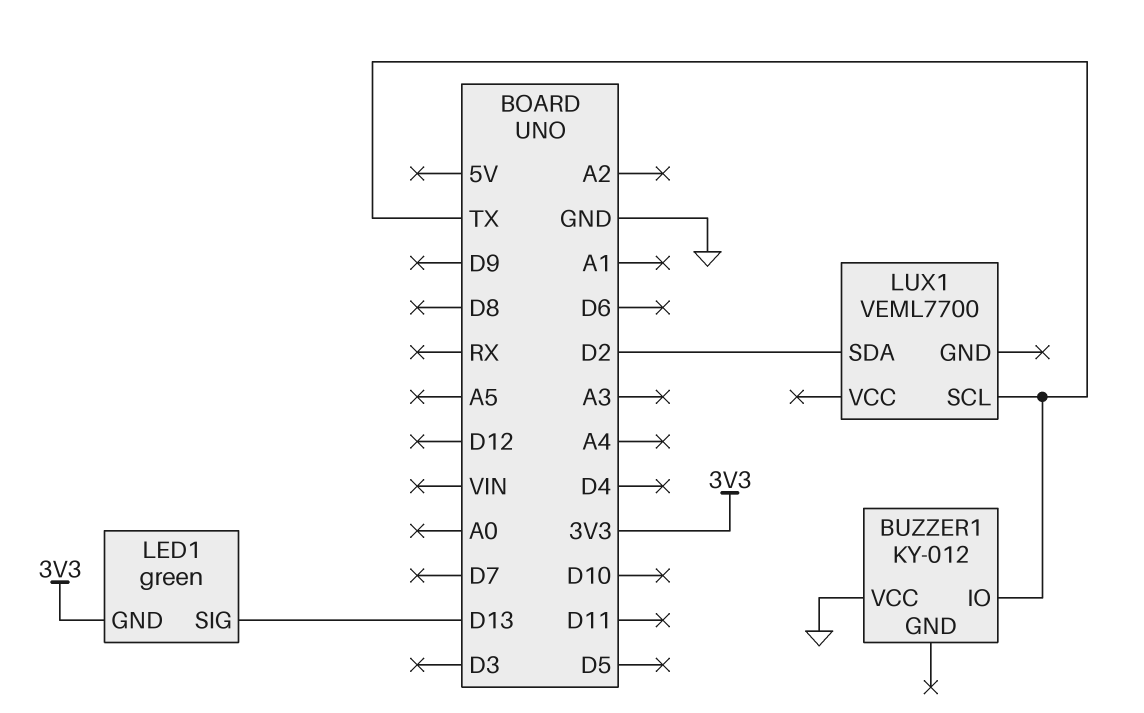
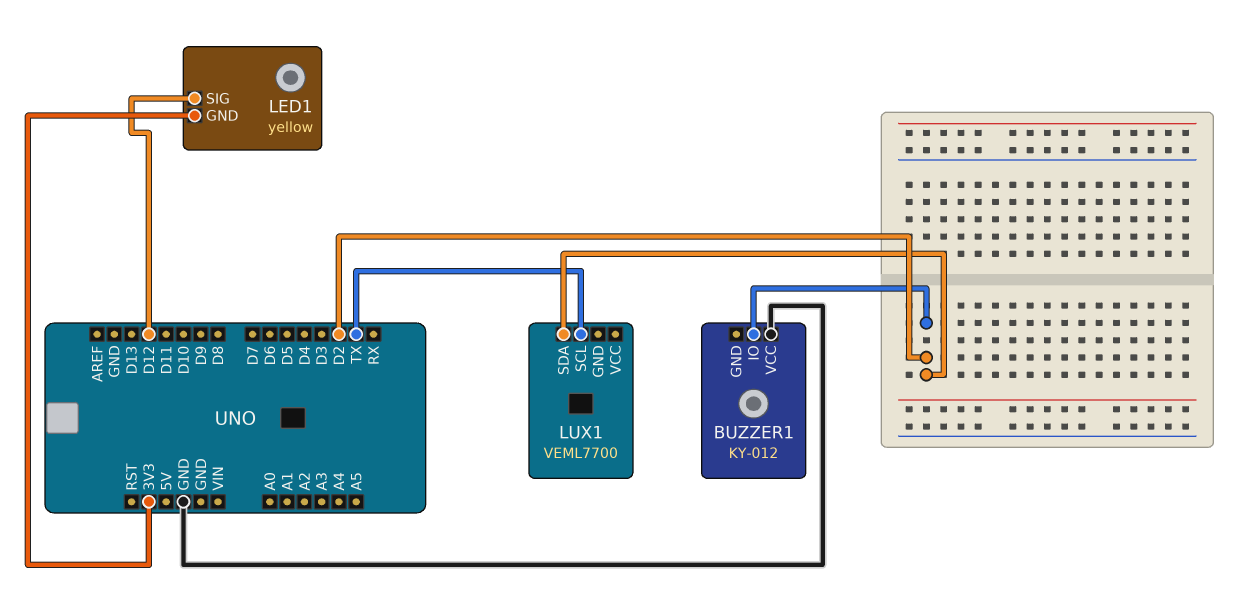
BUZZER1 pin IO: TX -> D2
LED1: green -> yellow
LED1 pin SIG: D13 -> D12

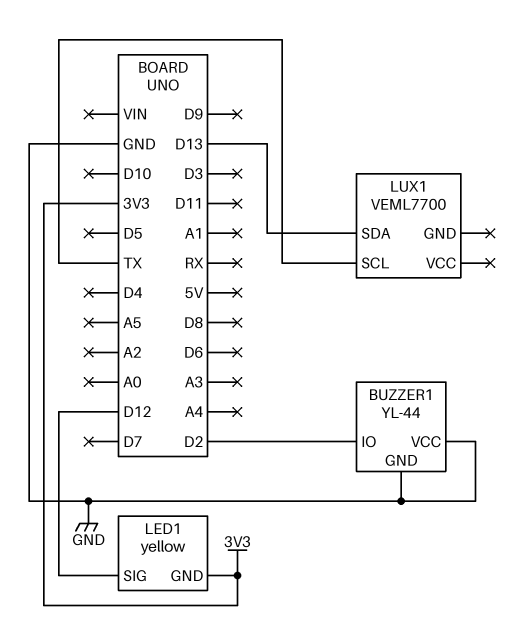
BUZZER1: KY-012 -> YL-44
BUZZER1 pin GND: none -> GND
LUX1 pin SDA: D2 -> D13

